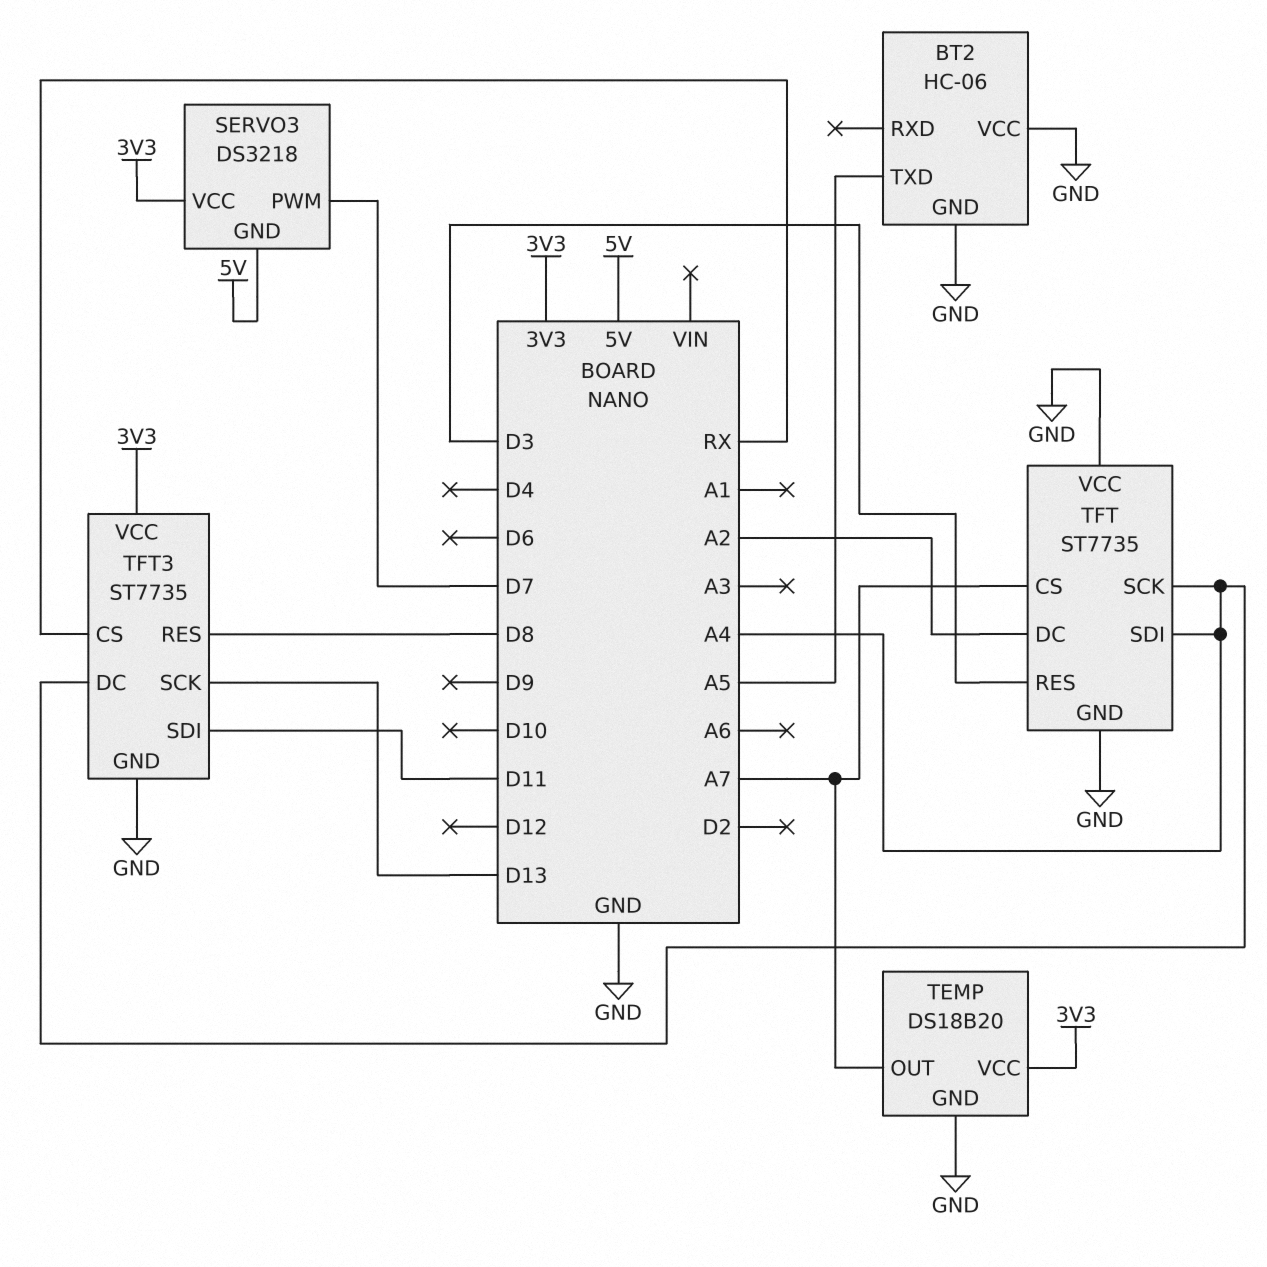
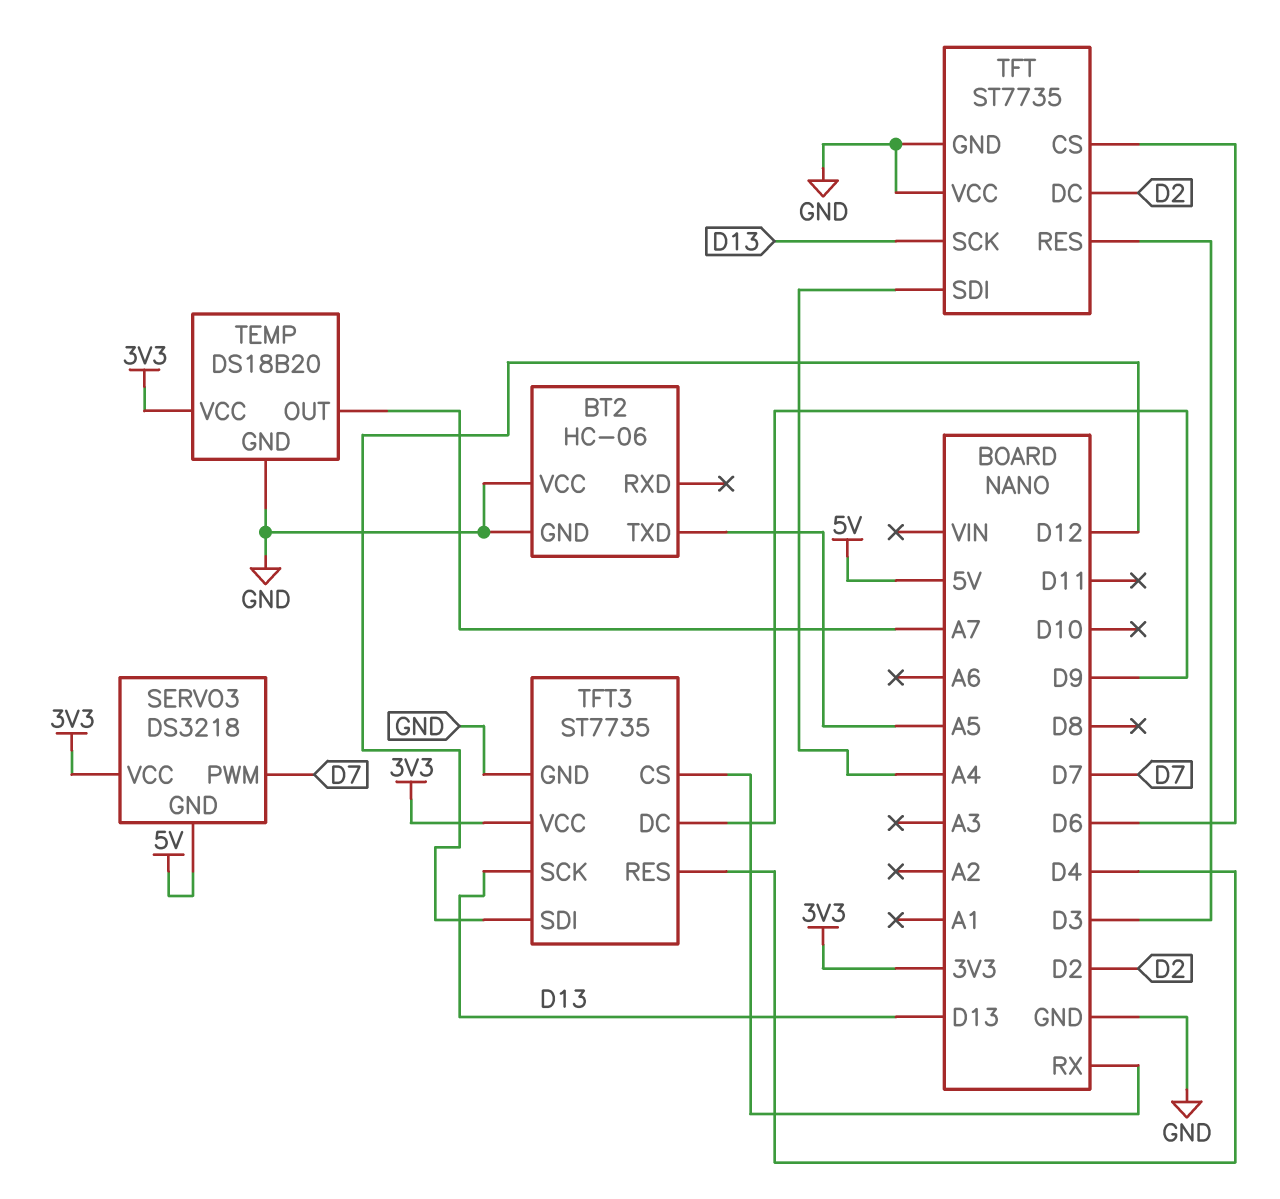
TFT pin CS: A7 -> D6
TFT pin DC: A2 -> D2
TFT pin SCK: A4 -> D13
TFT3 pin DC: A4 -> D9
TFT3 pin RES: D8 -> D4
TFT3 pin SDI: D11 -> D12

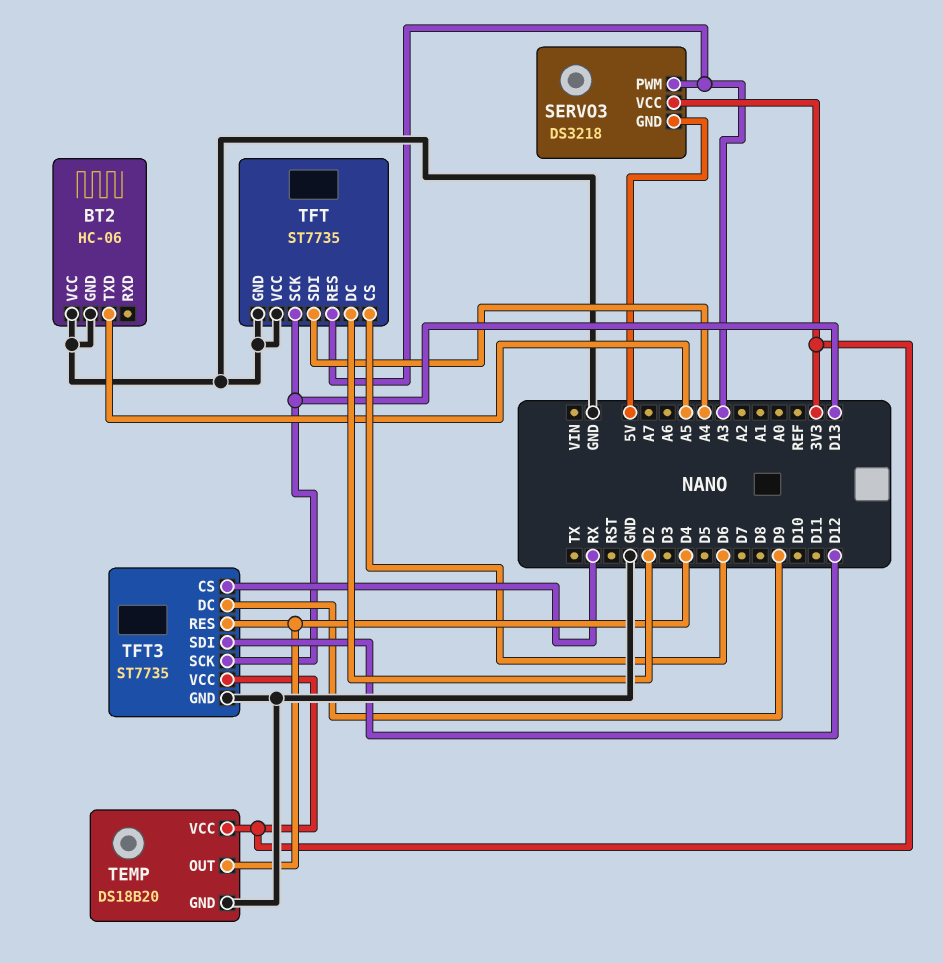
SERVO3 pin PWM: D7 -> A3
TEMP pin OUT: A7 -> D4
TFT pin RES: D3 -> A3

